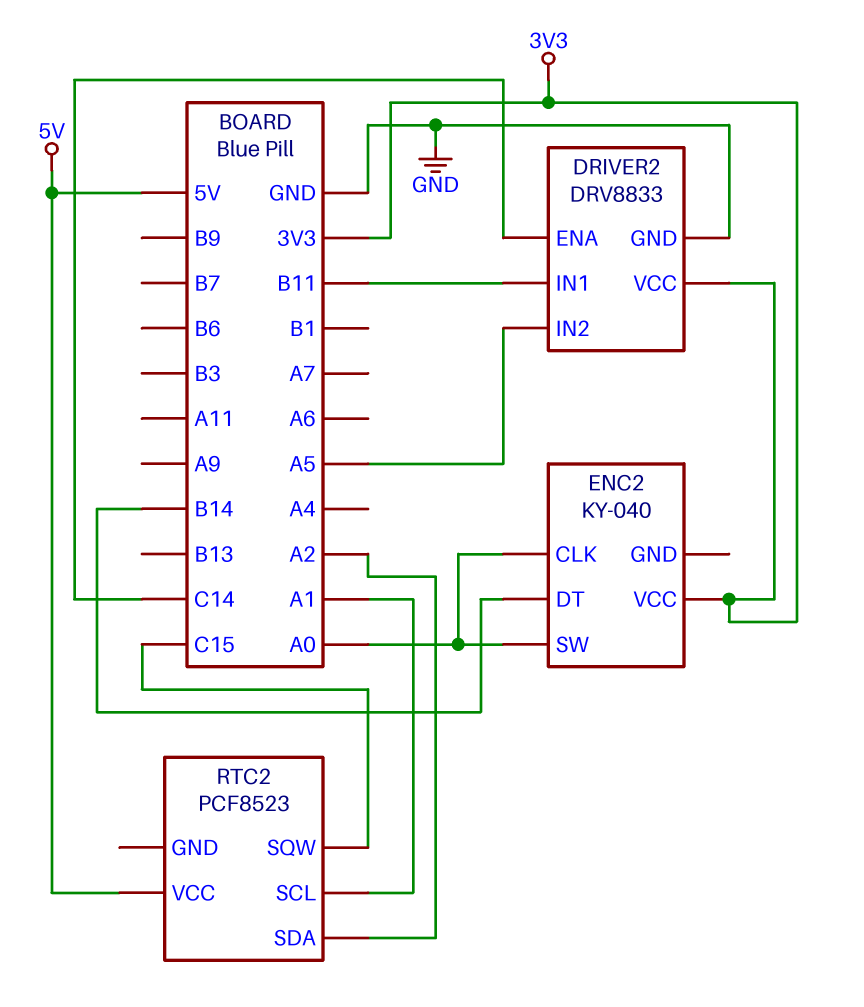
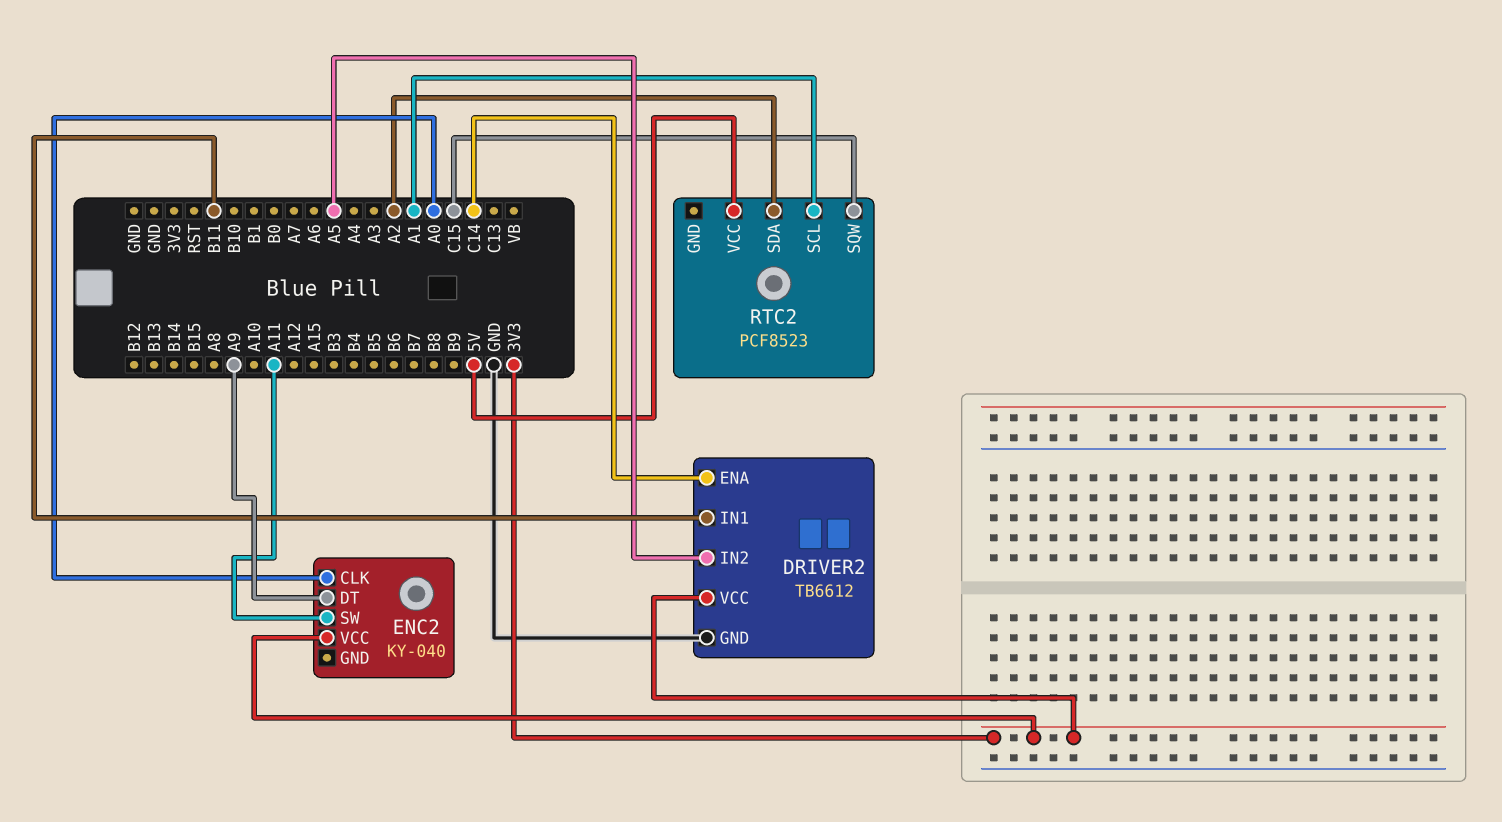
DRIVER2: DRV8833 -> TB6612
ENC2 pin DT: B14 -> A9
ENC2 pin SW: A0 -> A11

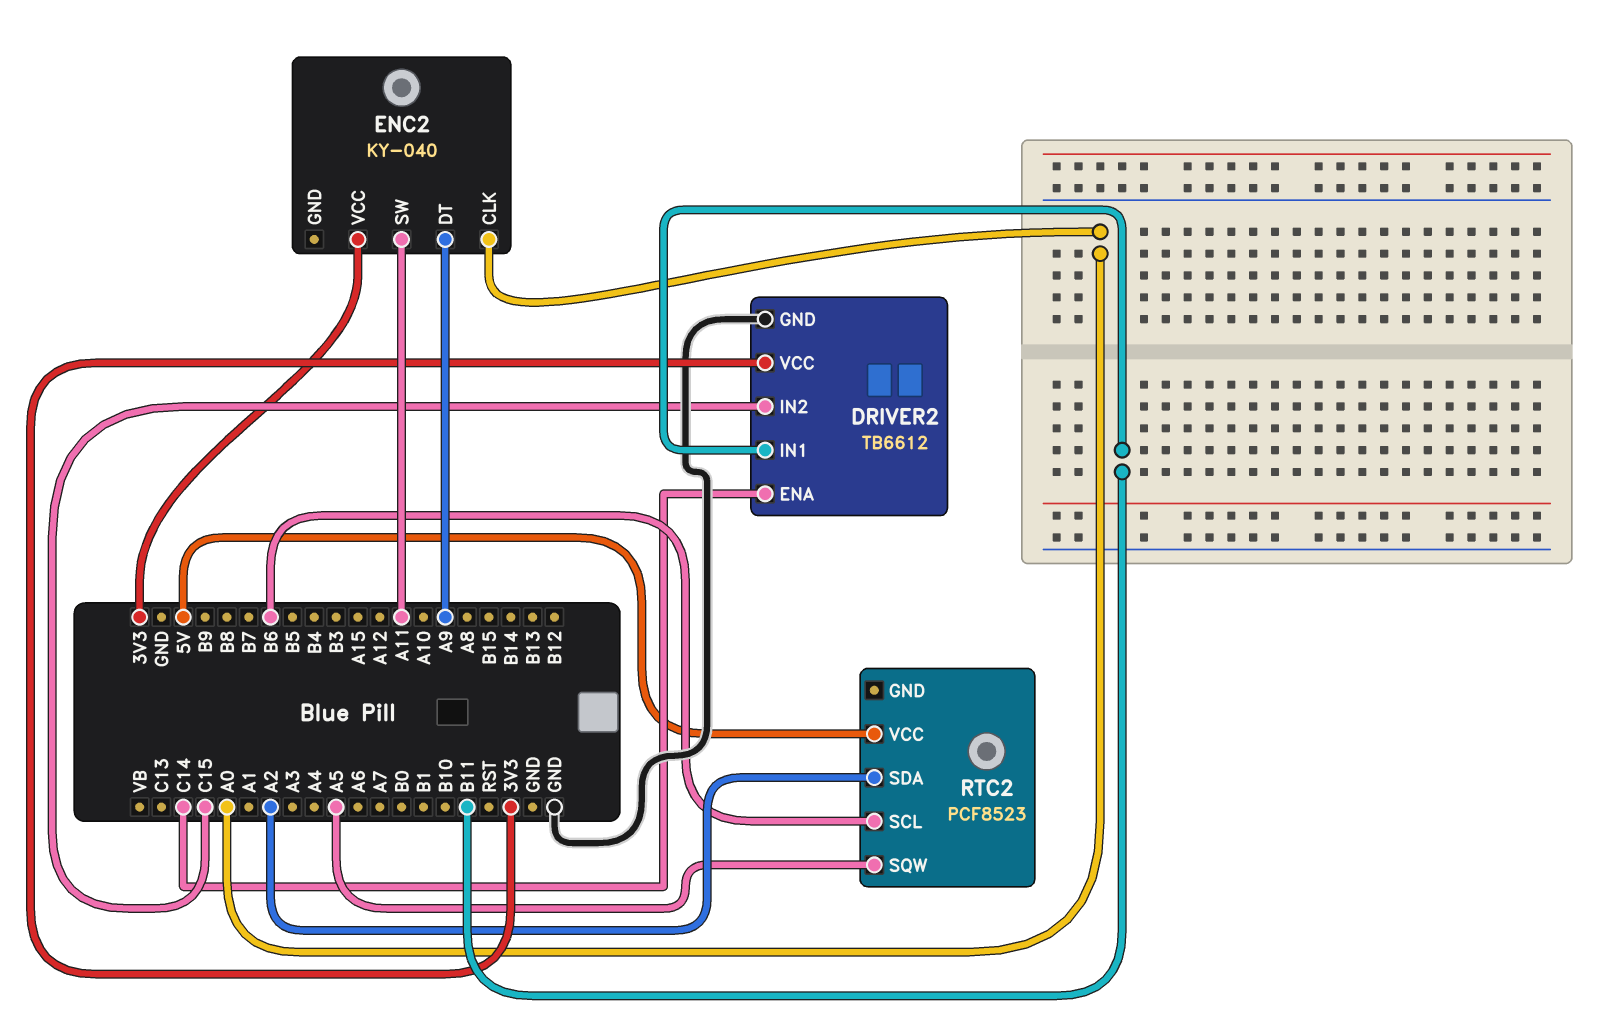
DRIVER2 pin IN2: A5 -> C15
RTC2 pin SCL: A1 -> B6
RTC2 pin SQW: C15 -> A5

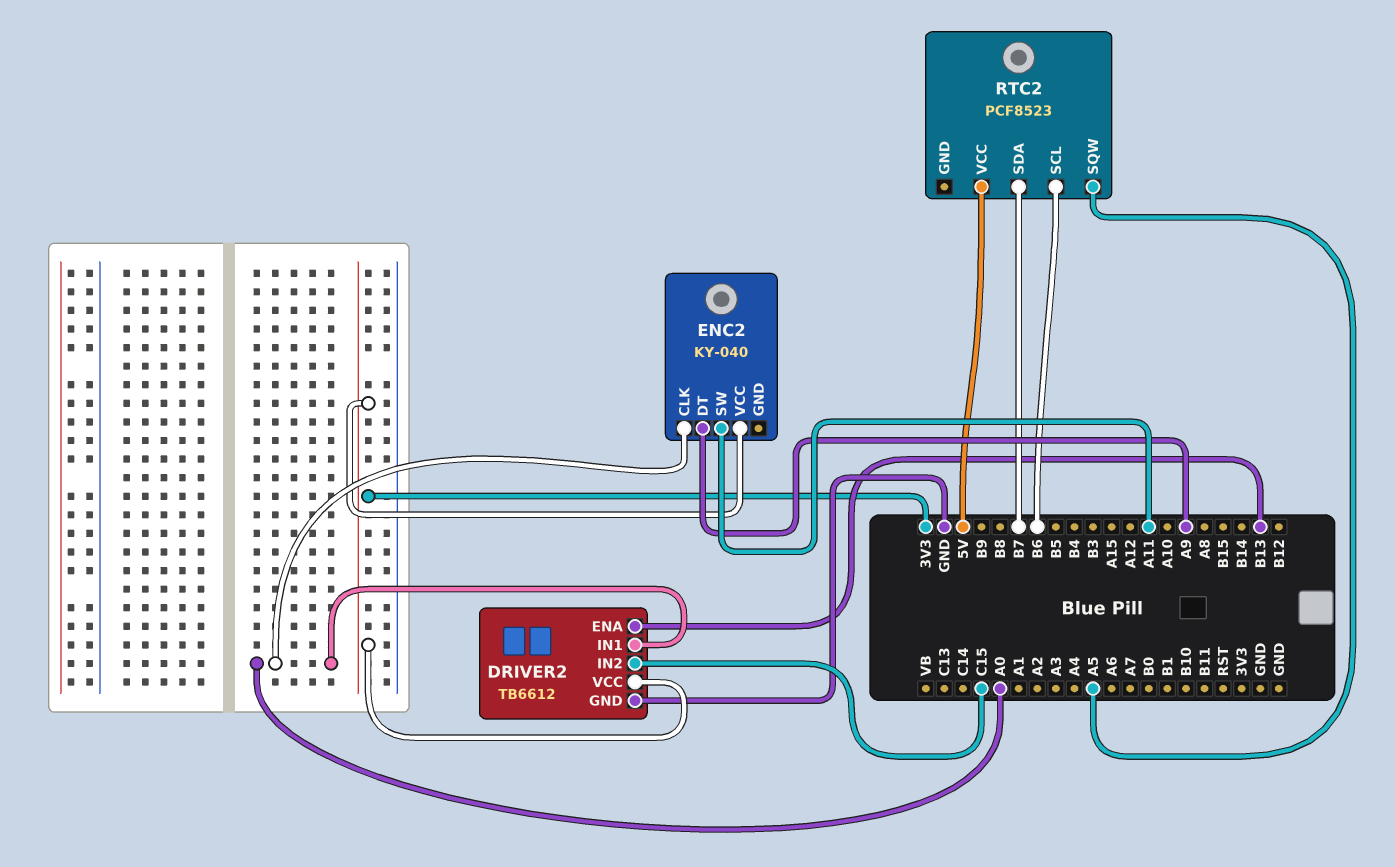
DRIVER2 pin ENA: C14 -> B13
DRIVER2 pin IN1: B11 -> A0
RTC2 pin SDA: A2 -> B7

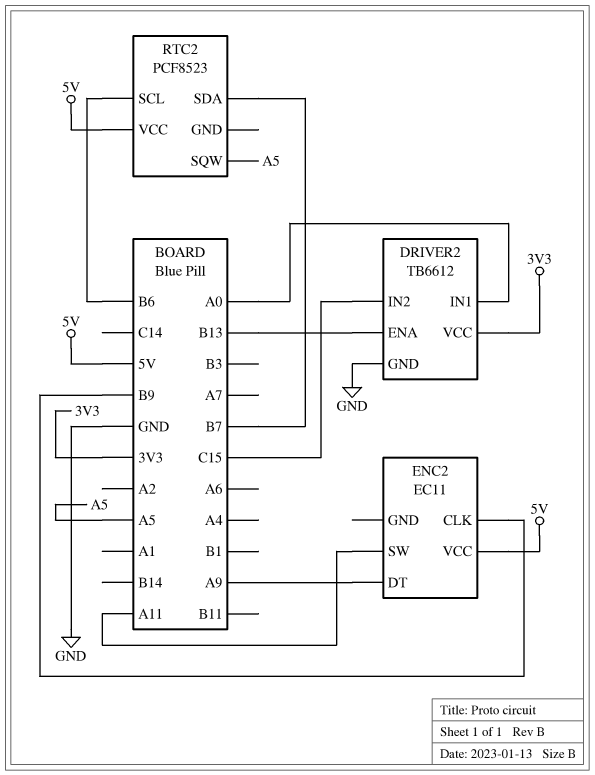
ENC2: KY-040 -> EC11
ENC2 pin CLK: A0 -> B9
ENC2 pin VCC: 3V3 -> 5V

